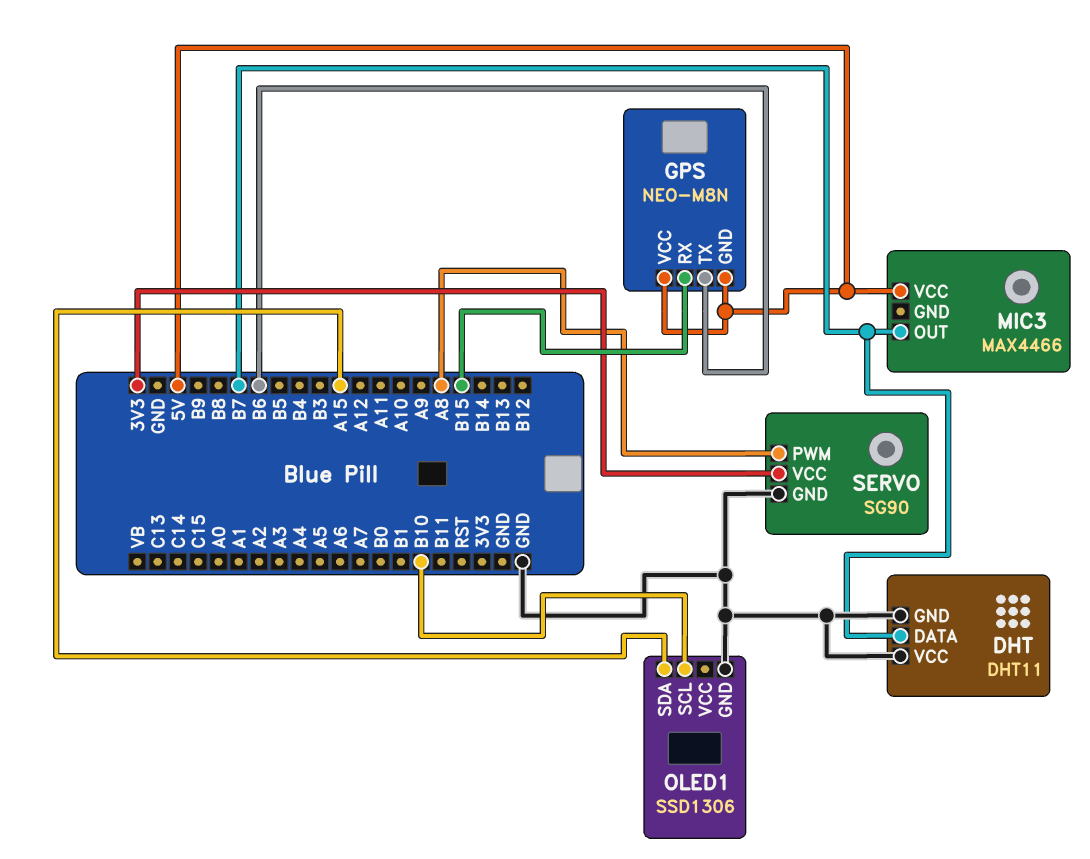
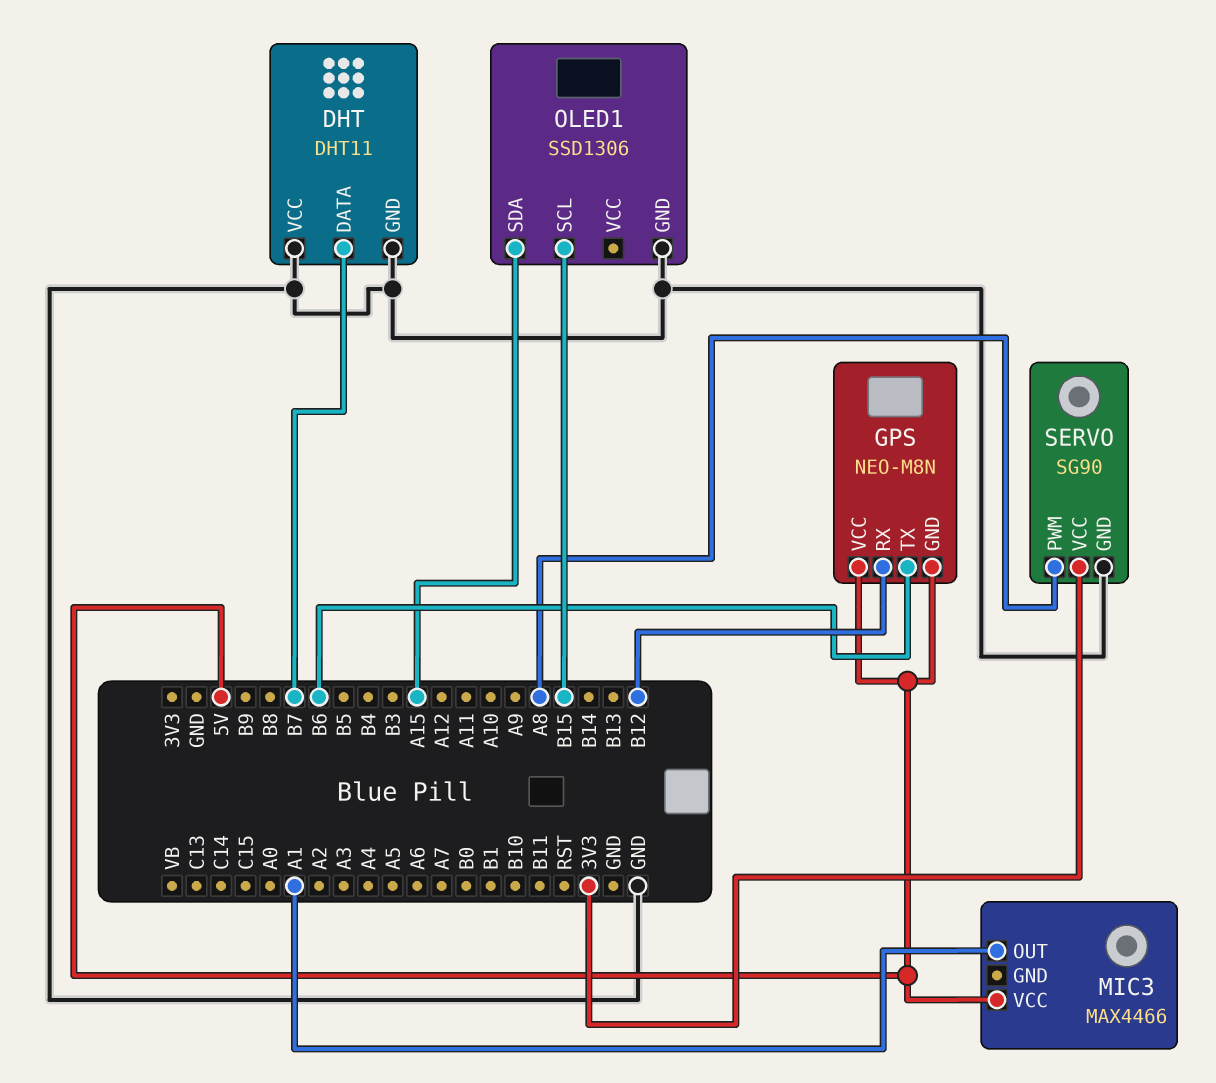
GPS pin RX: B15 -> B12
MIC3 pin OUT: B7 -> A1
OLED1 pin SCL: B10 -> B15

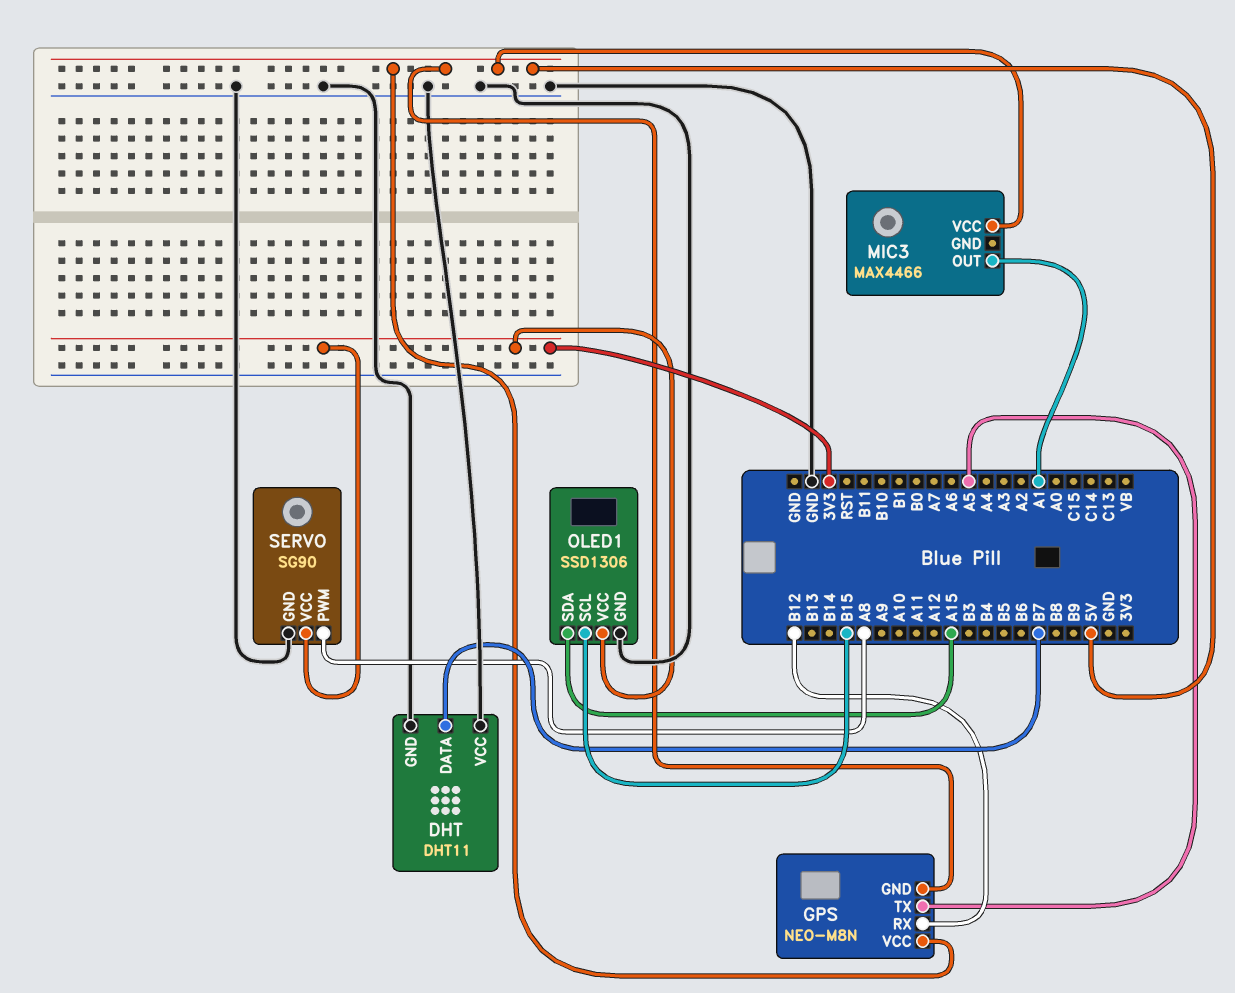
GPS pin TX: B6 -> A5
OLED1 pin VCC: none -> 3V3

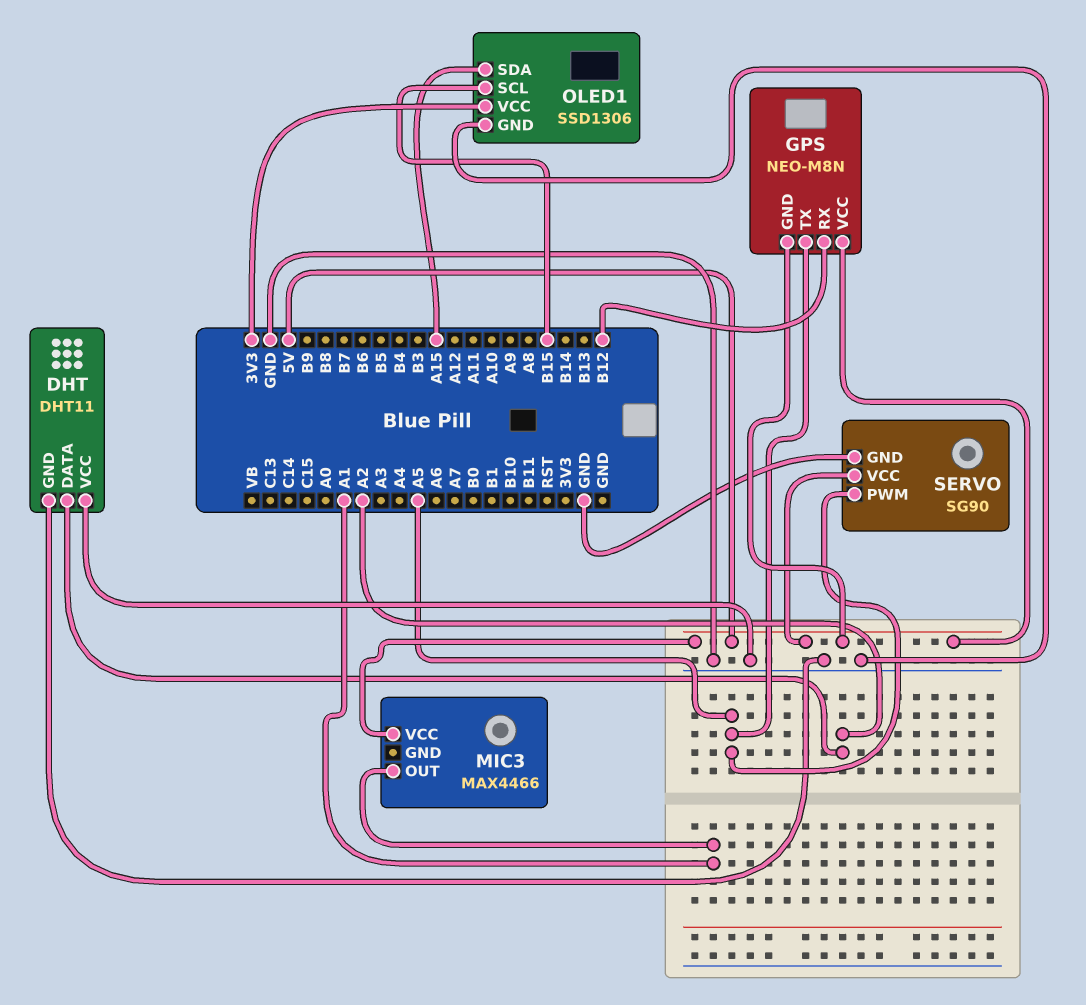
DHT pin DATA: B7 -> A2
SERVO pin PWM: A8 -> A5
SERVO pin VCC: 3V3 -> 5V

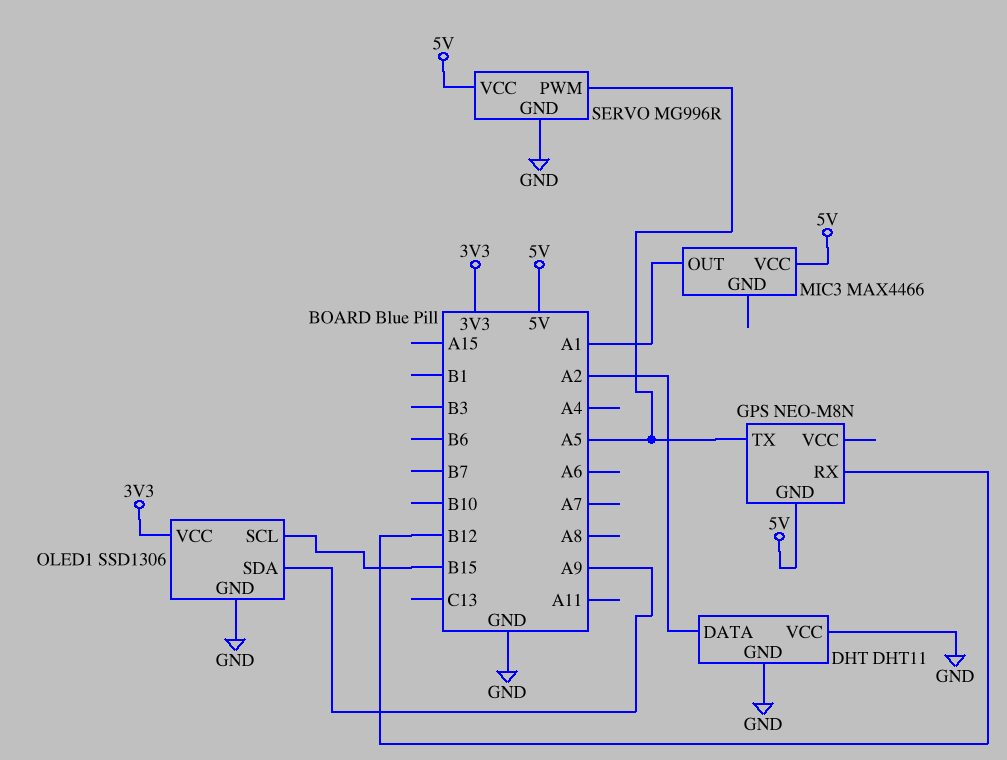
GPS pin VCC: 5V -> none
OLED1 pin SDA: A15 -> A9
SERVO: SG90 -> MG996R

